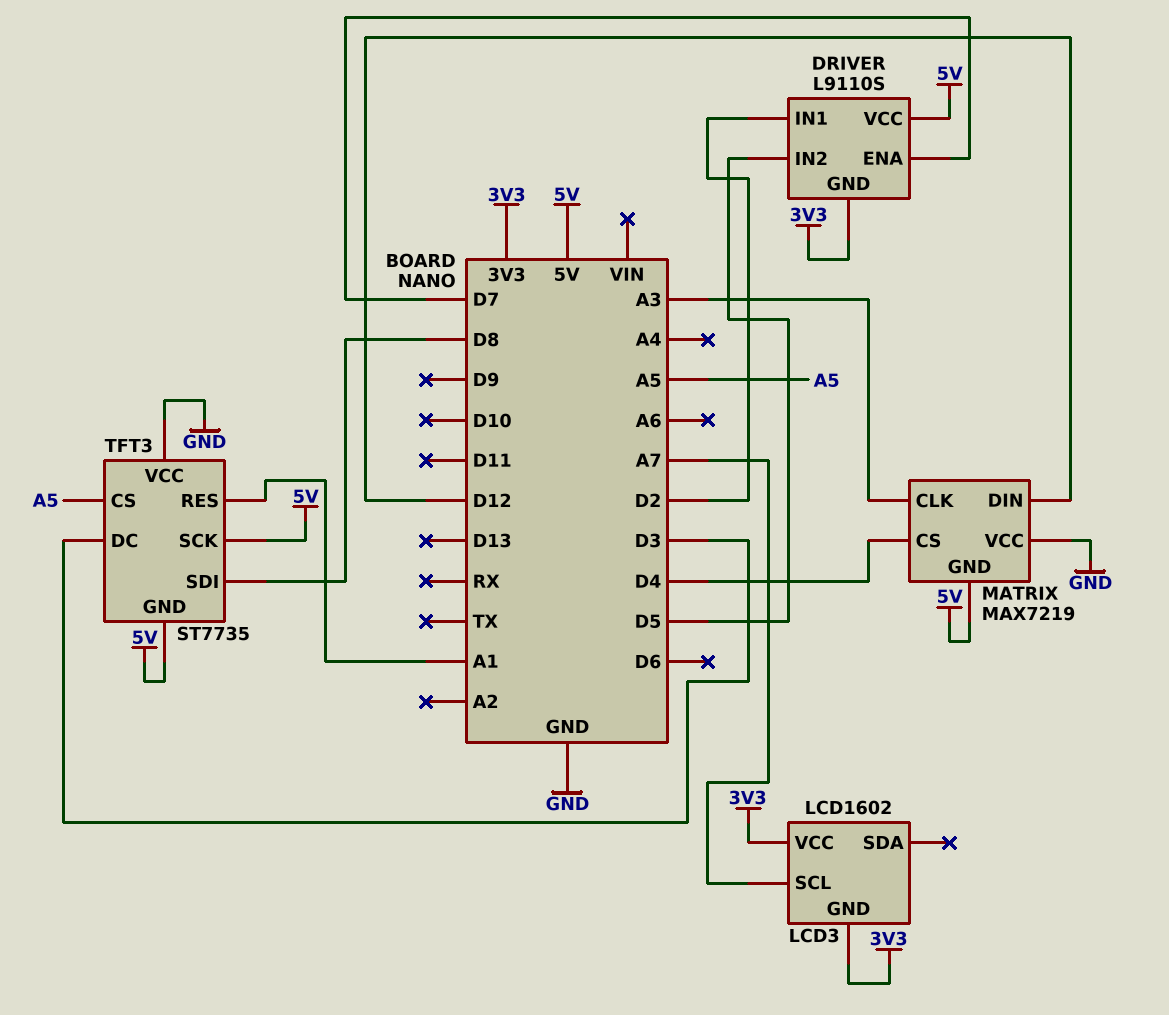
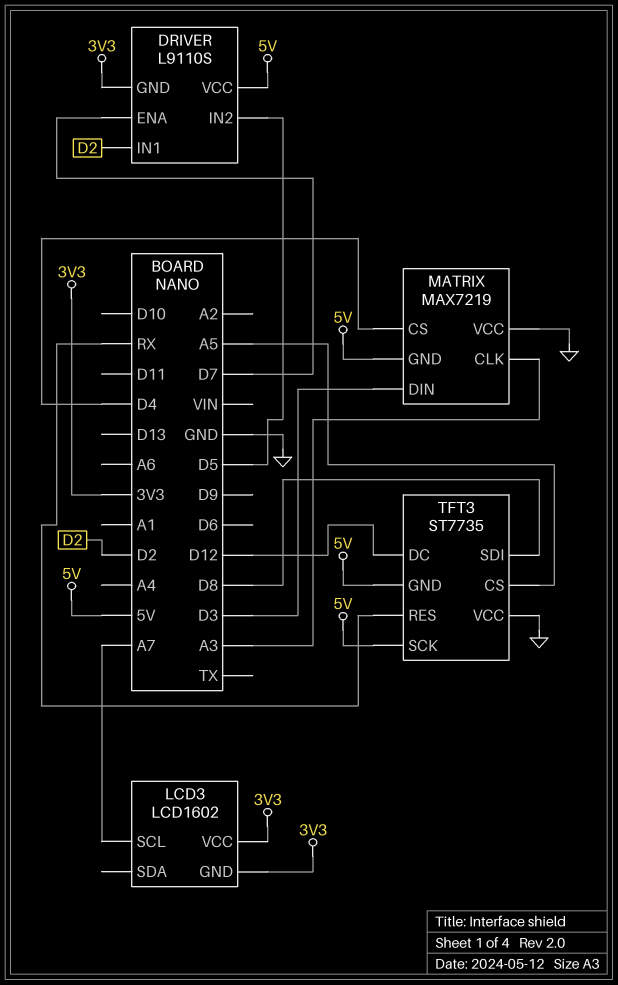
MATRIX pin DIN: D12 -> D3
TFT3 pin DC: D3 -> D12
TFT3 pin RES: A1 -> RX

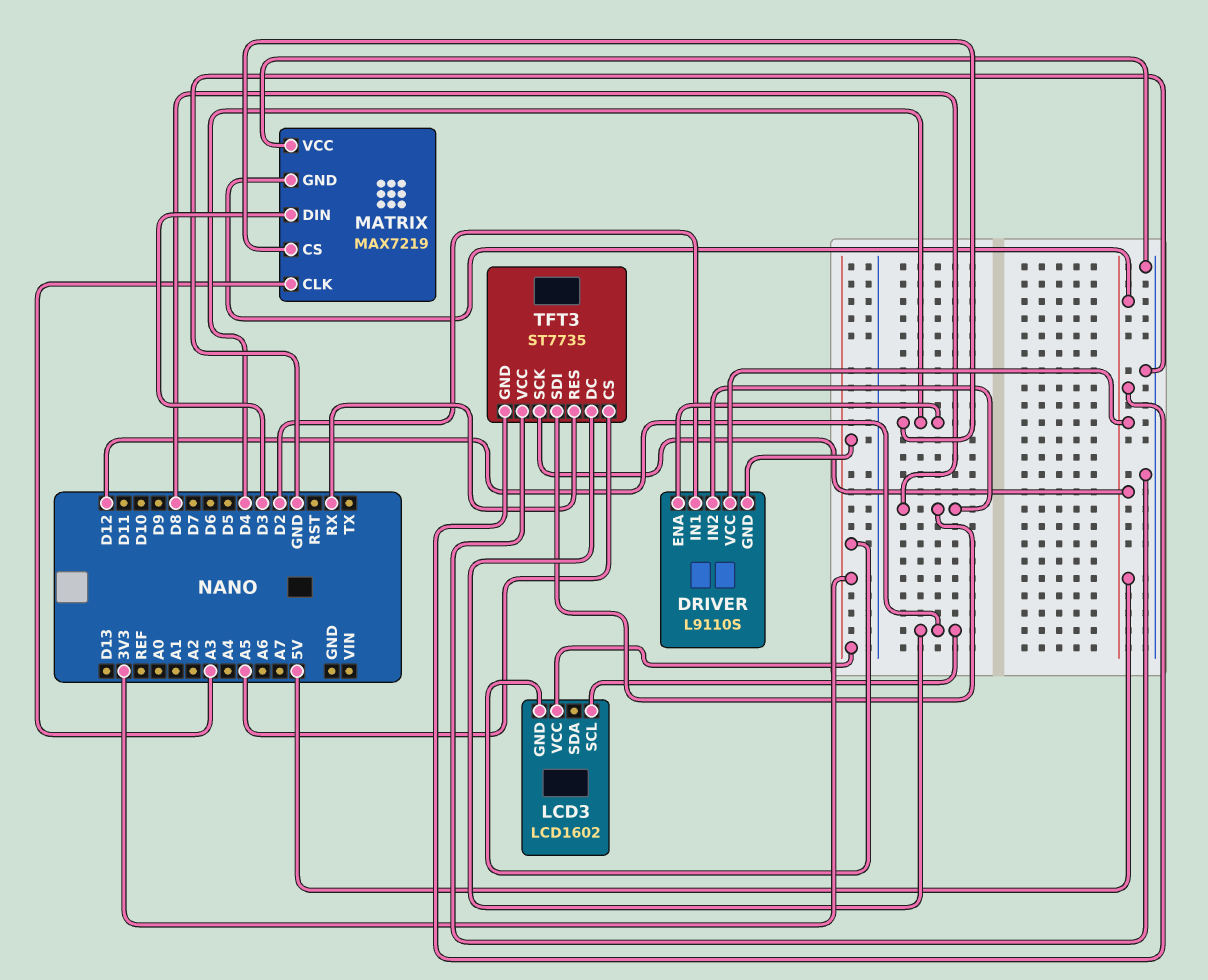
DRIVER pin ENA: D7 -> D4
DRIVER pin IN2: D5 -> D8
LCD3 pin SCL: A7 -> D12

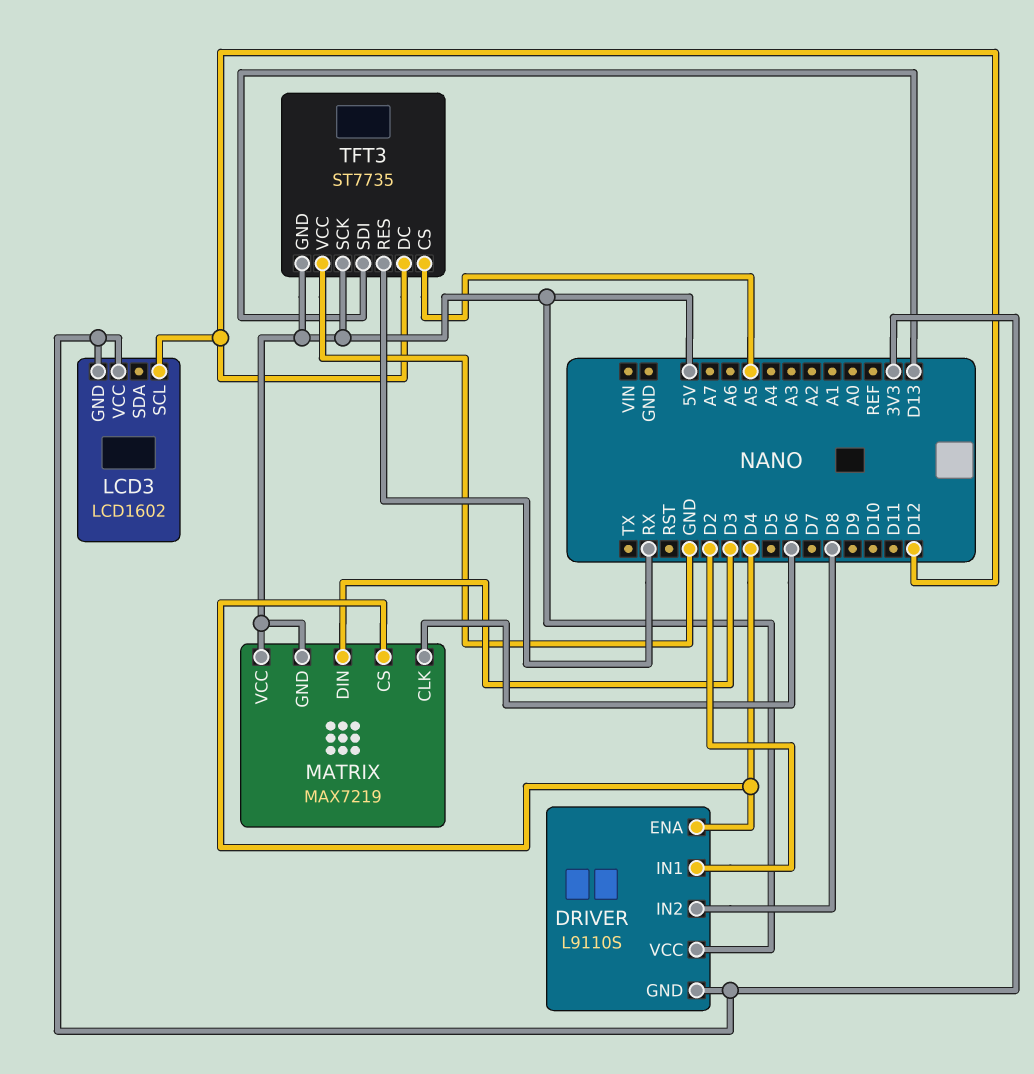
MATRIX pin CLK: A3 -> D6
MATRIX pin VCC: GND -> 5V
TFT3 pin SDI: D8 -> D13

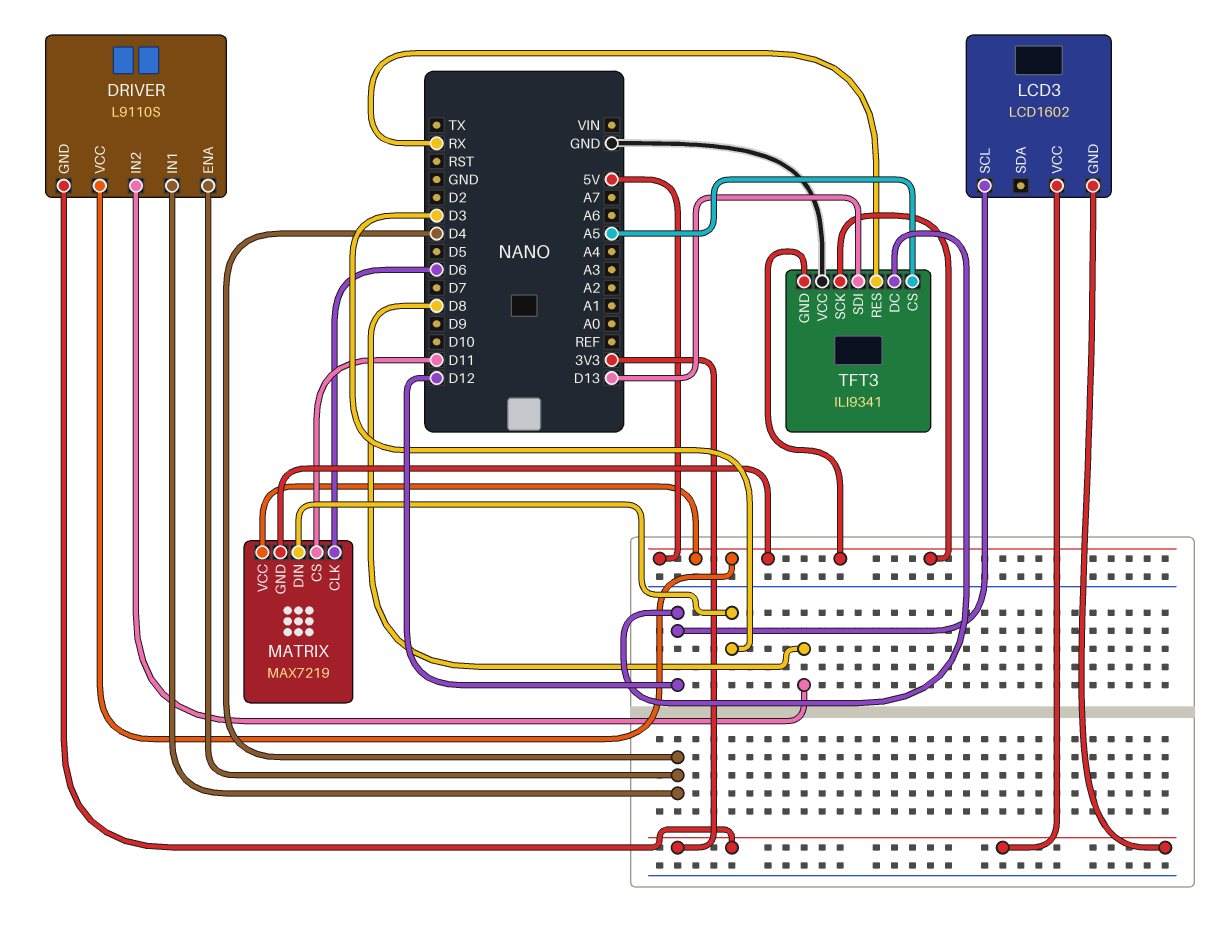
DRIVER pin IN1: D2 -> D4
MATRIX pin CS: D4 -> D11
TFT3: ST7735 -> ILI9341

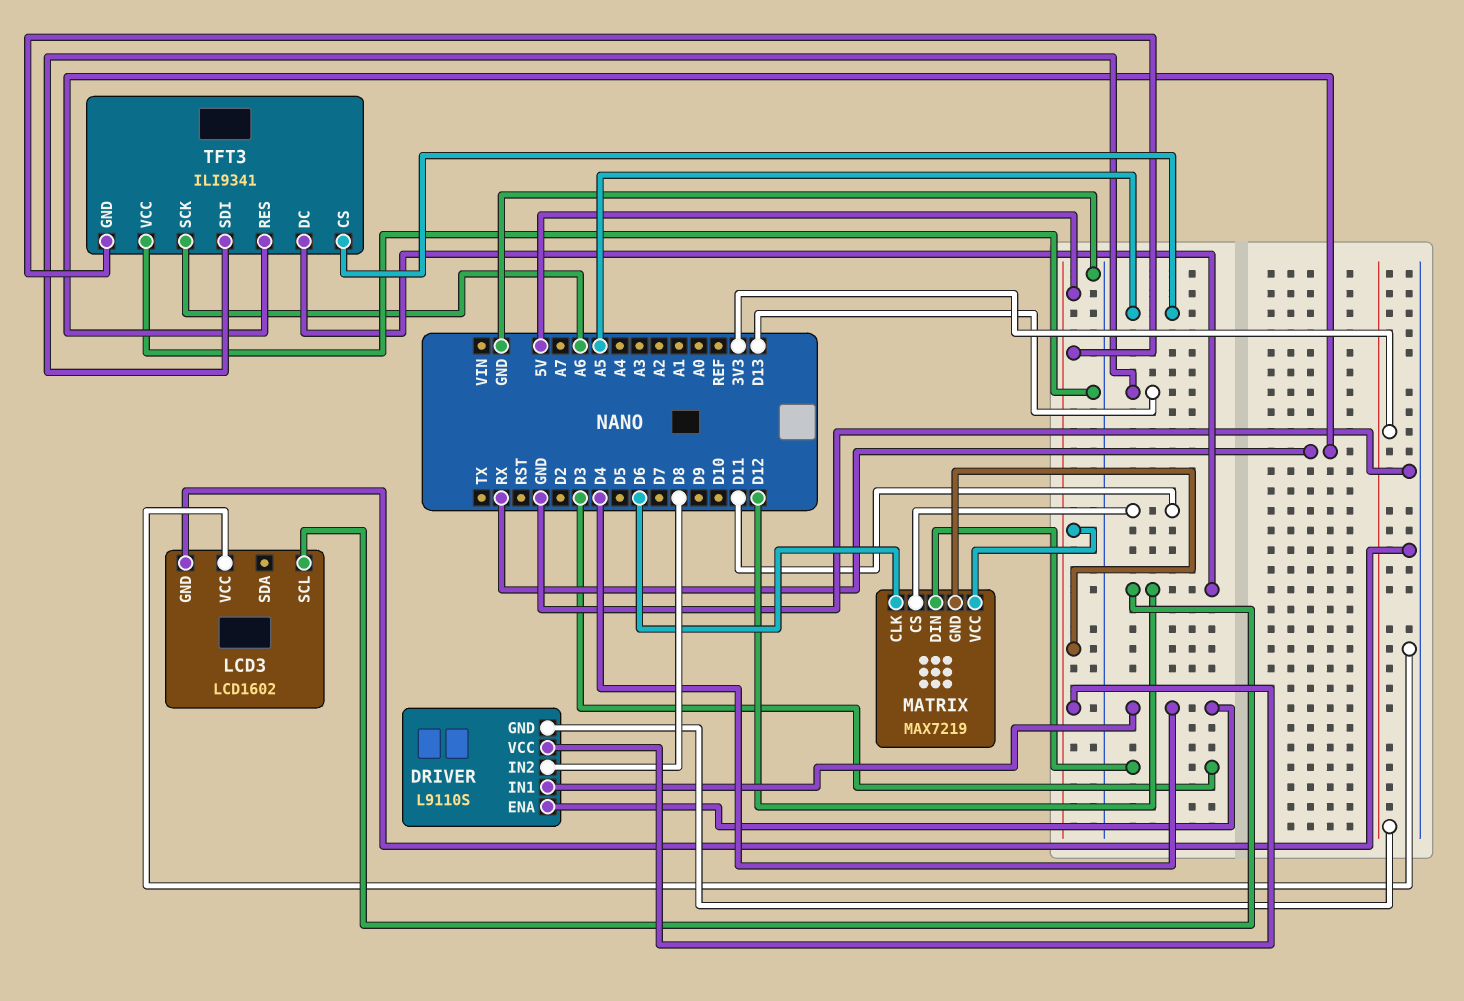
LCD3 pin GND: 3V3 -> GND
LCD3 pin VCC: 3V3 -> GND
TFT3 pin SCK: 5V -> A6

